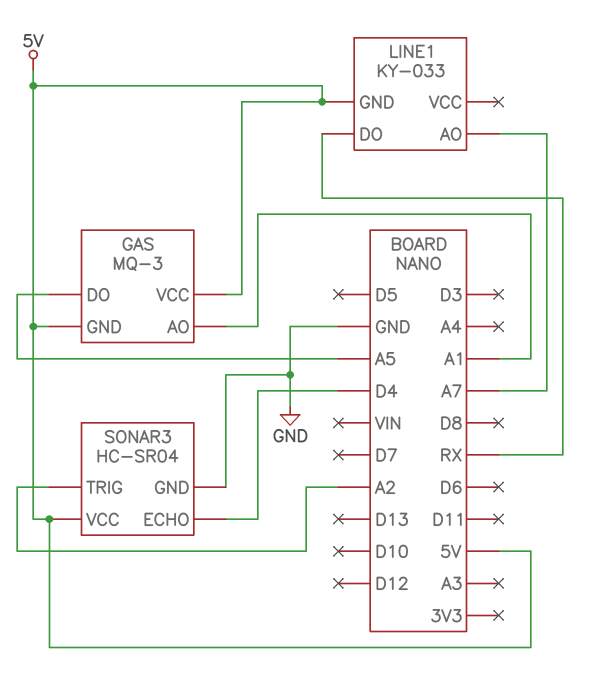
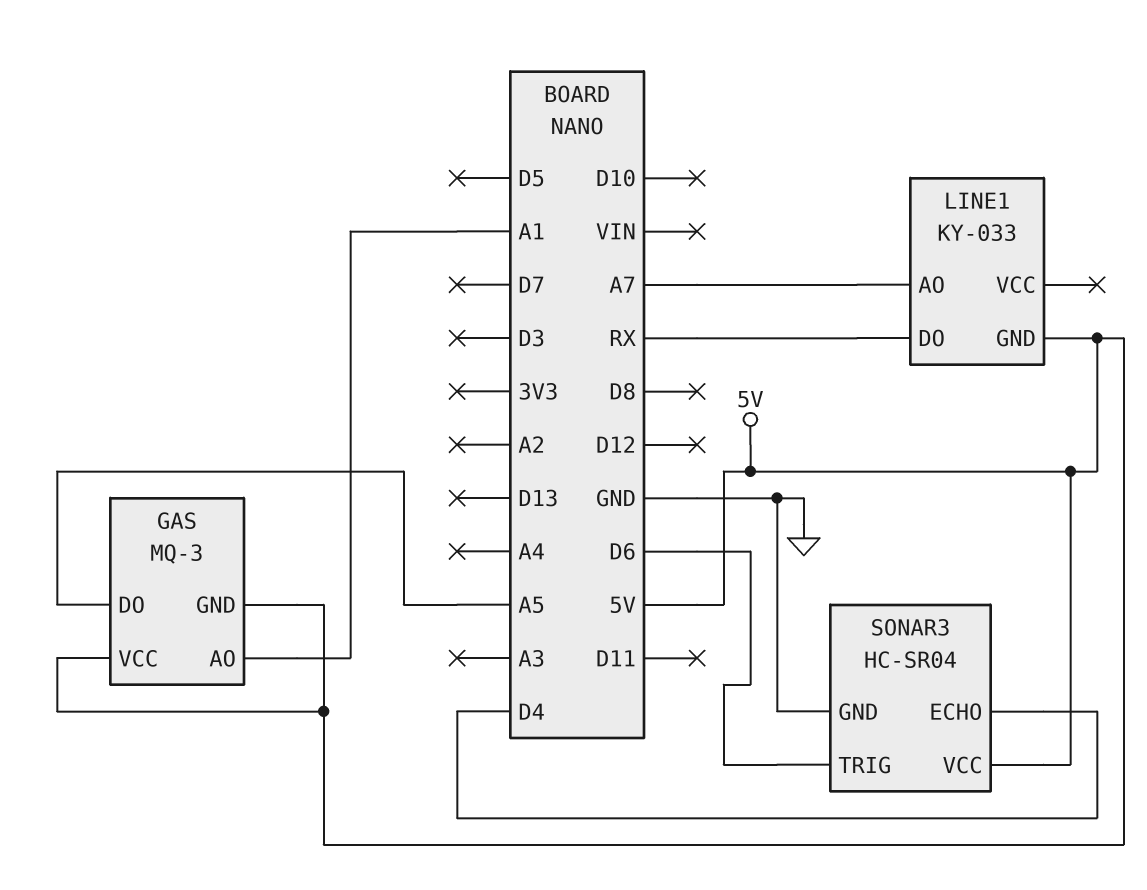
SONAR3 pin TRIG: A2 -> D6

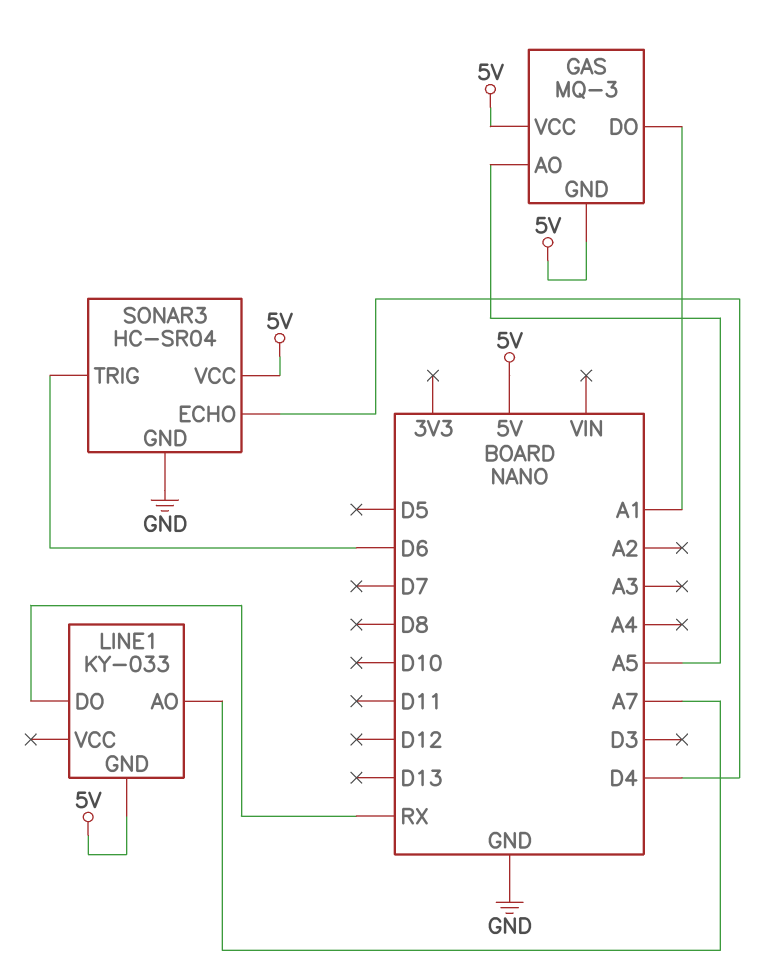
GAS pin AO: A1 -> A5
GAS pin DO: A5 -> A1

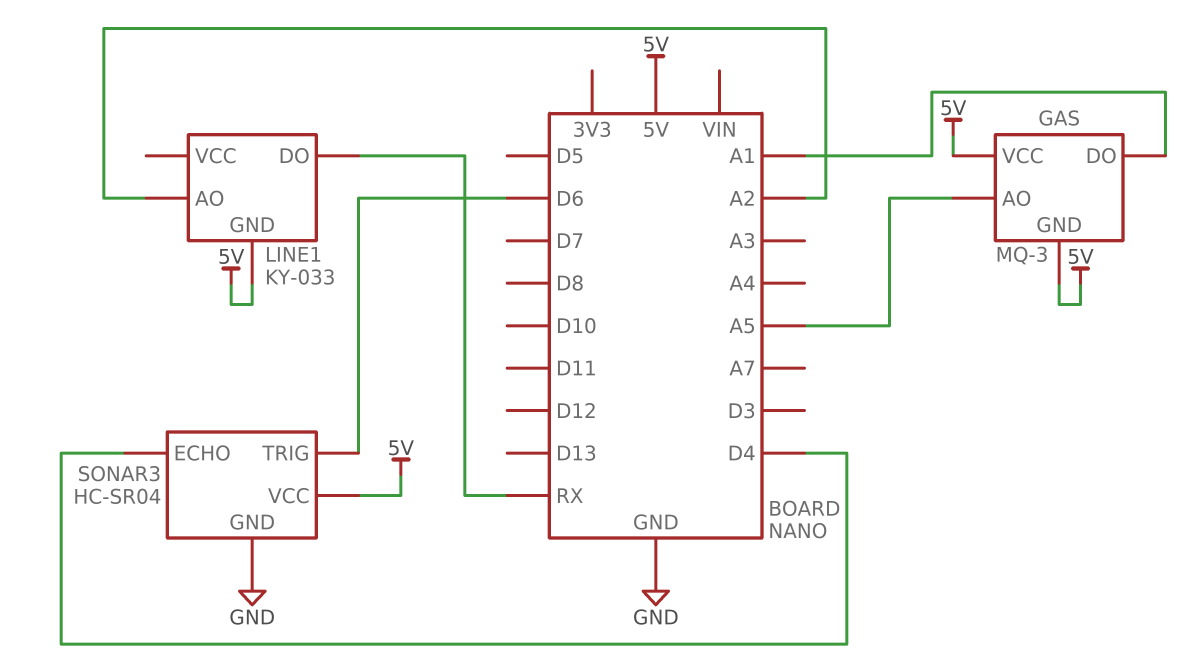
LINE1 pin AO: A7 -> A2

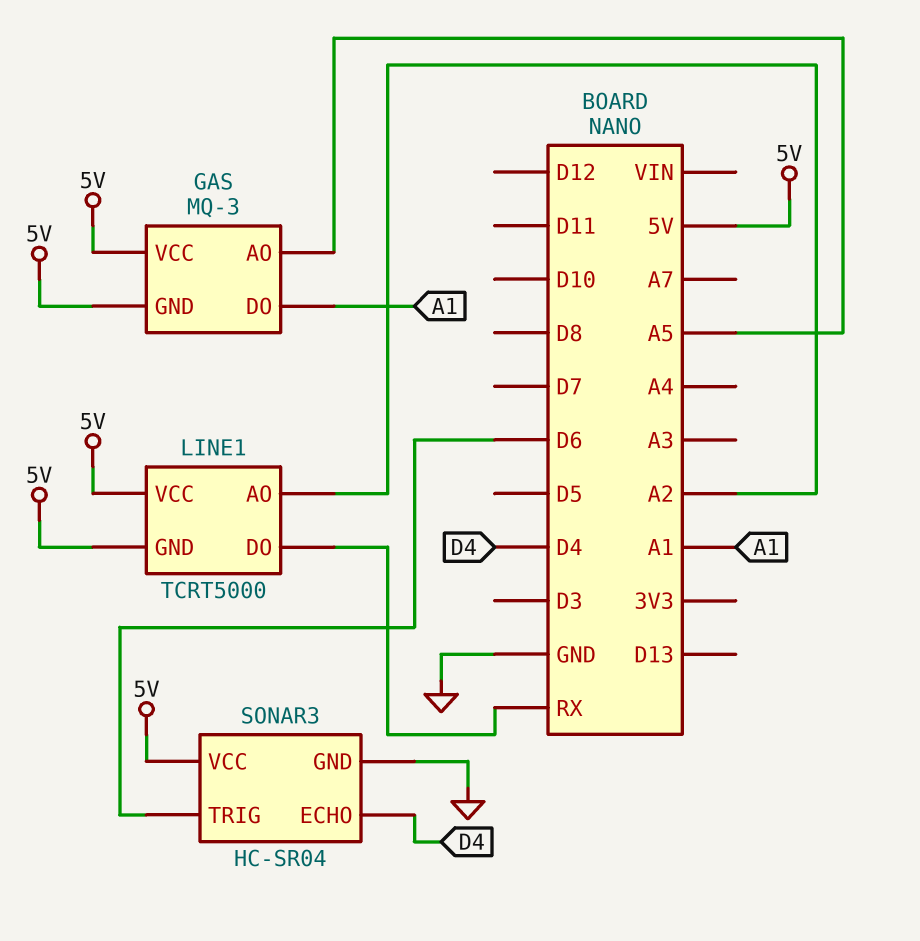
LINE1: KY-033 -> TCRT5000
LINE1 pin VCC: none -> 5V

